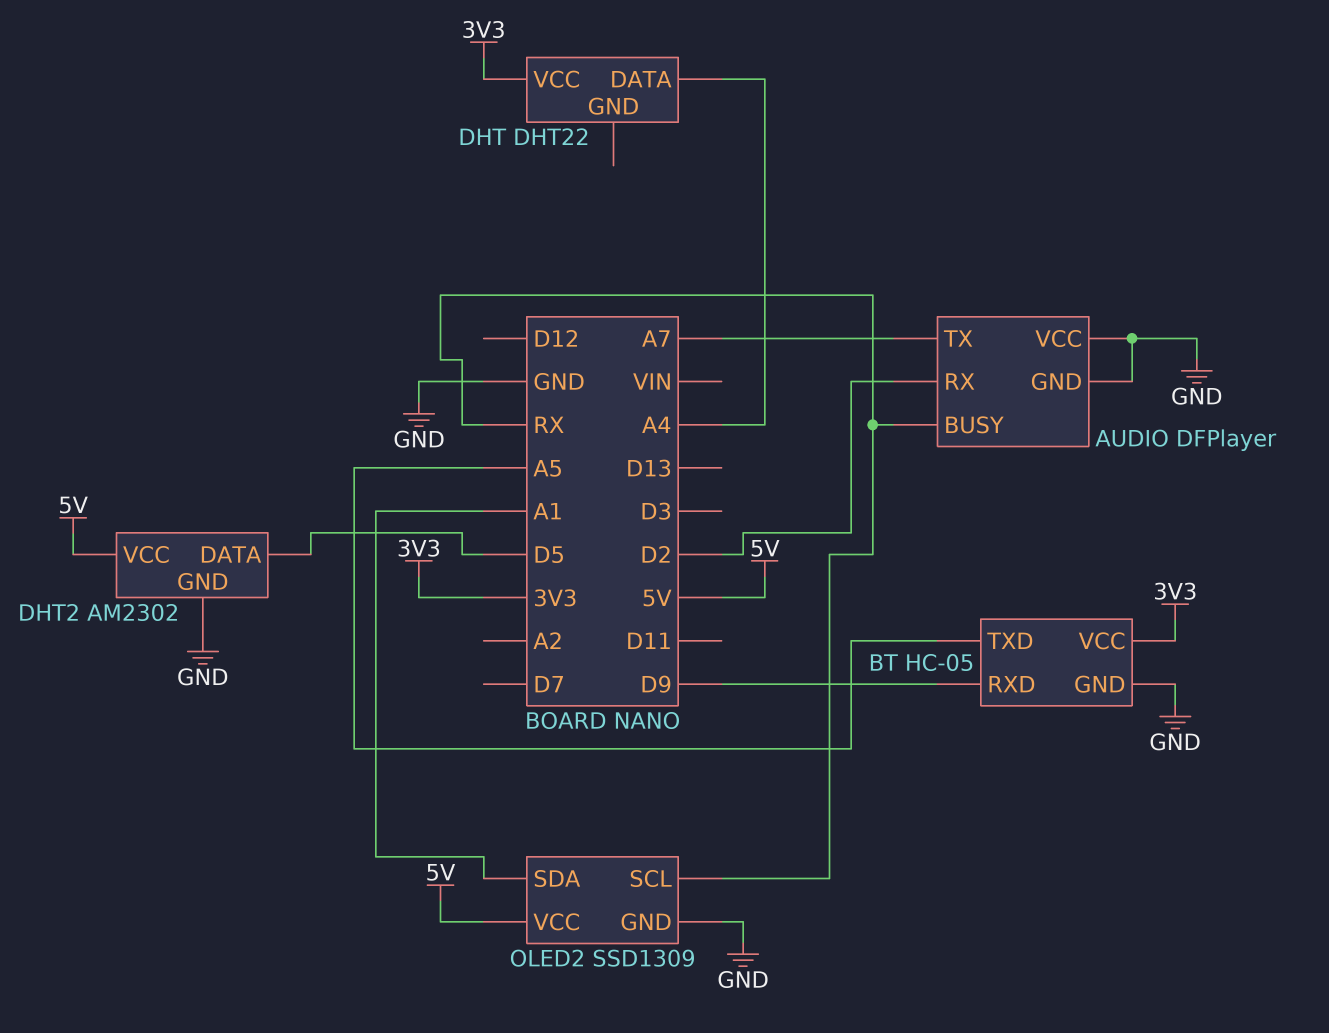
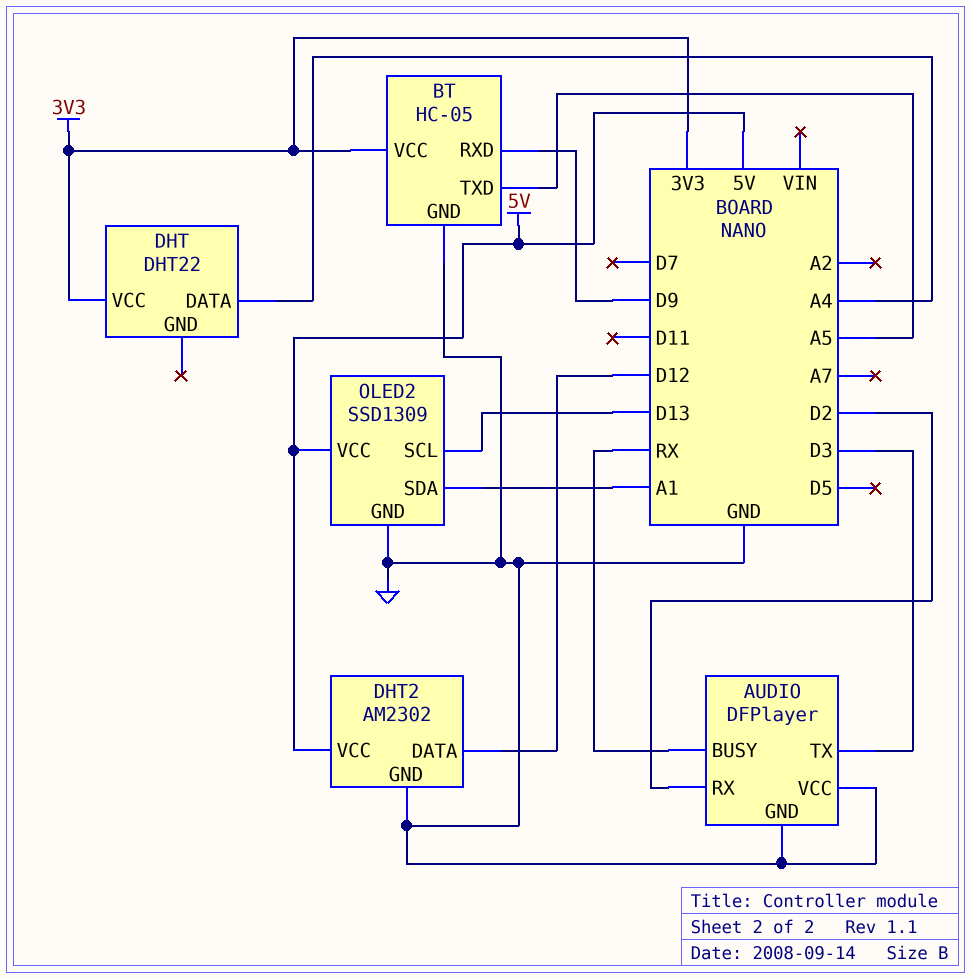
AUDIO pin TX: A7 -> D3
DHT2 pin DATA: D5 -> D12
OLED2 pin SCL: RX -> D13

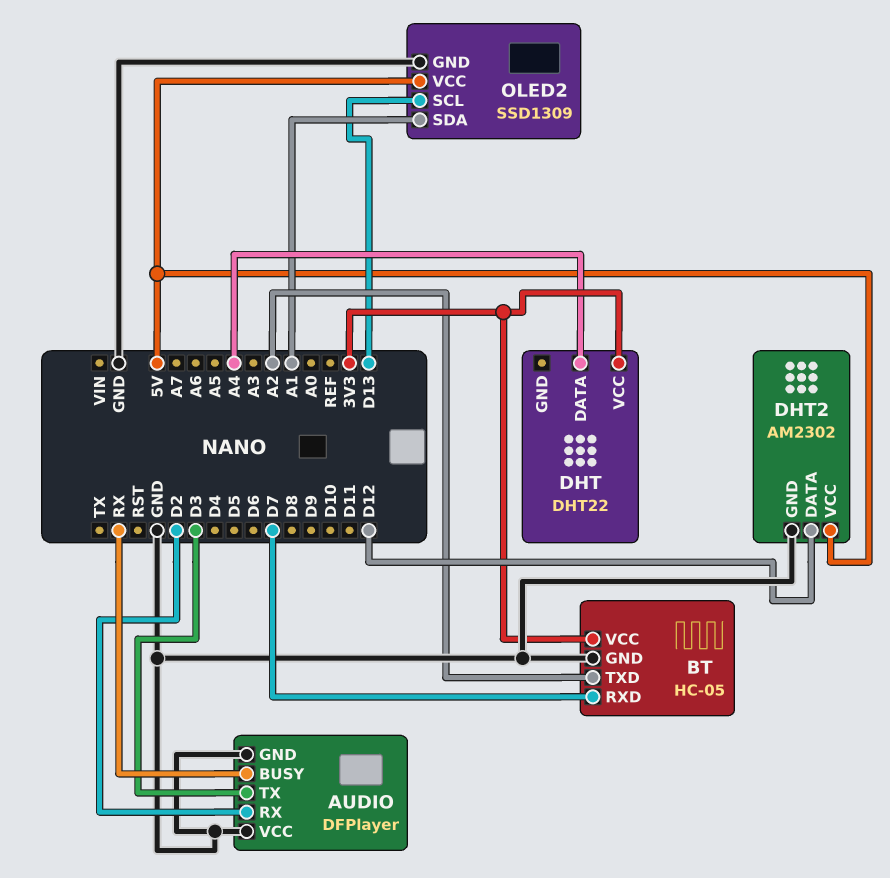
BT pin RXD: D9 -> D7
BT pin TXD: A5 -> A2

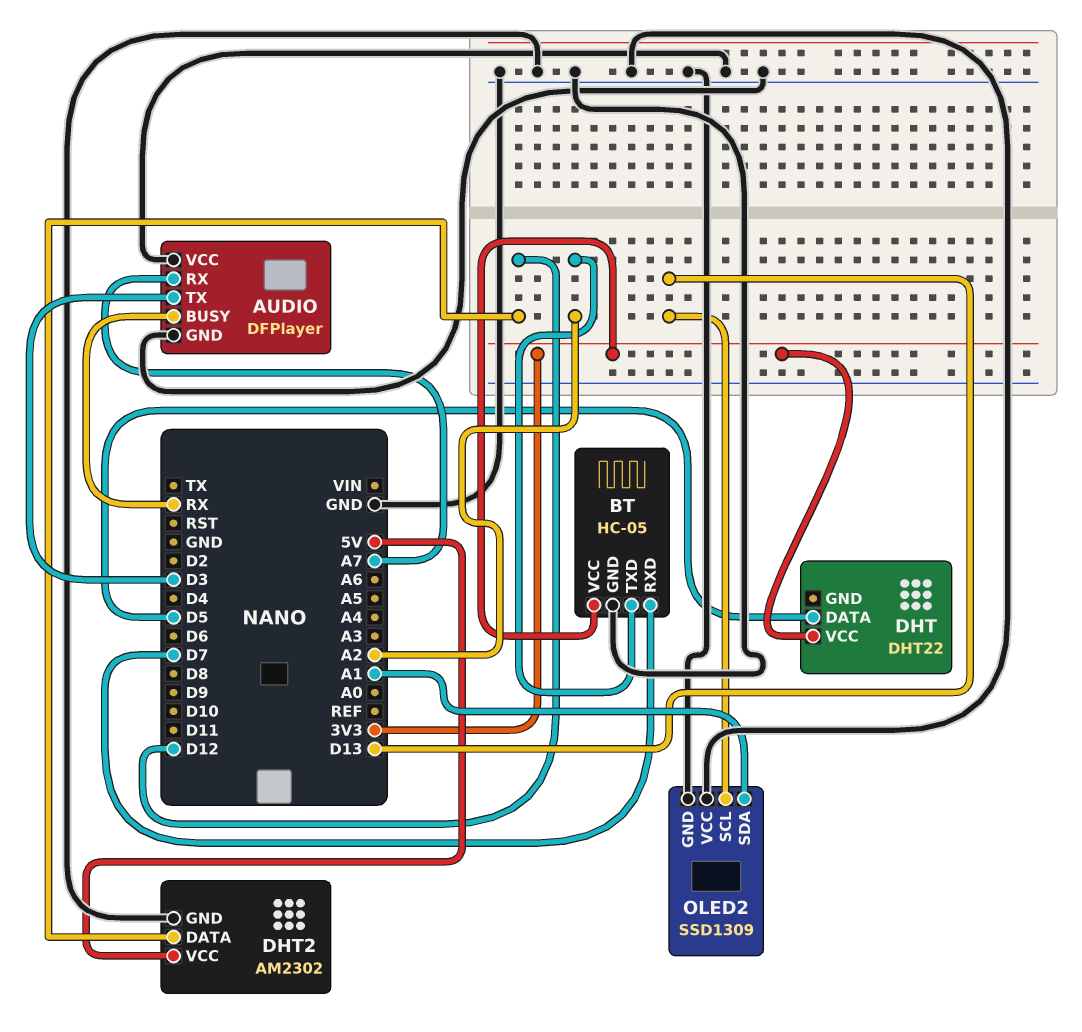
AUDIO pin RX: D2 -> A7
DHT pin DATA: A4 -> D5
OLED2 pin VCC: 5V -> GND

